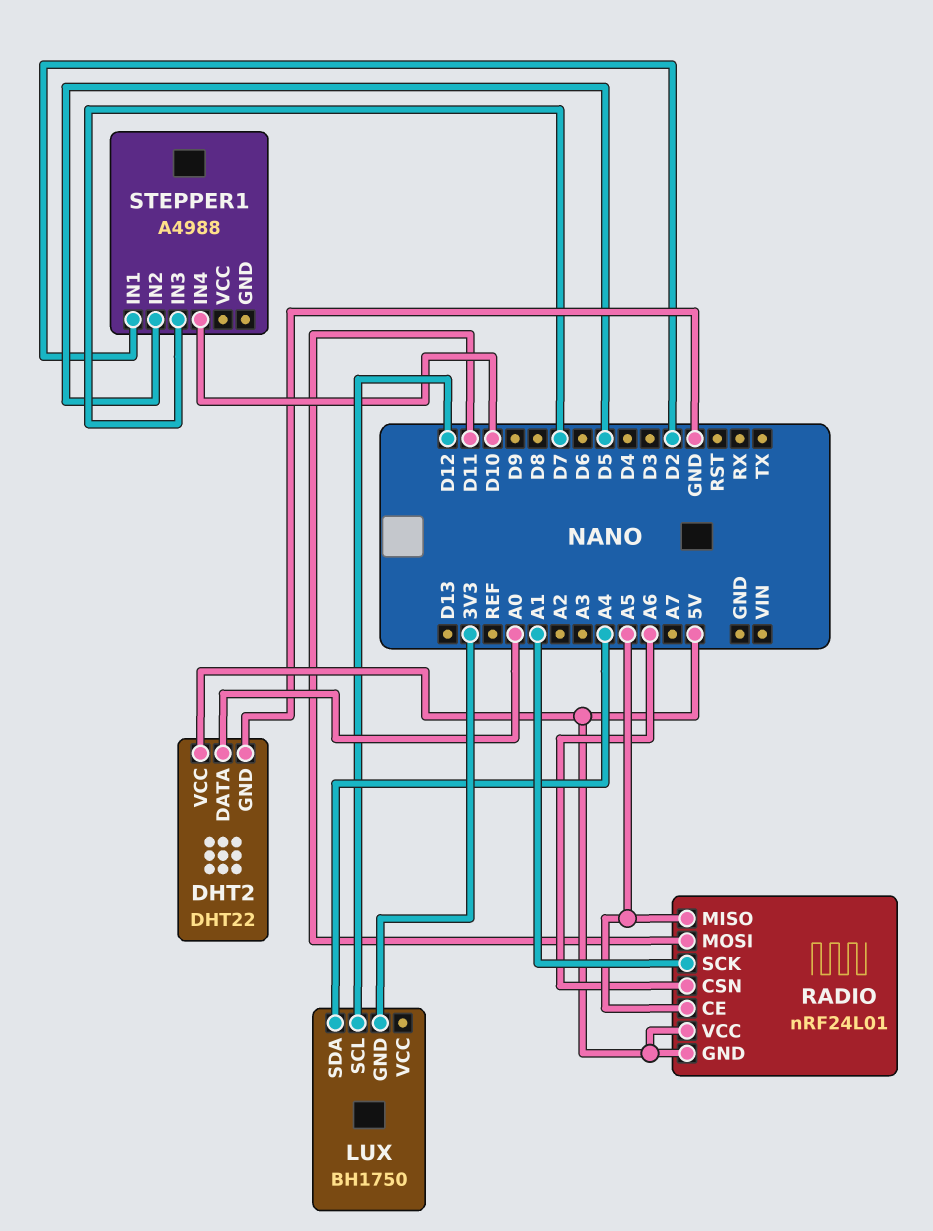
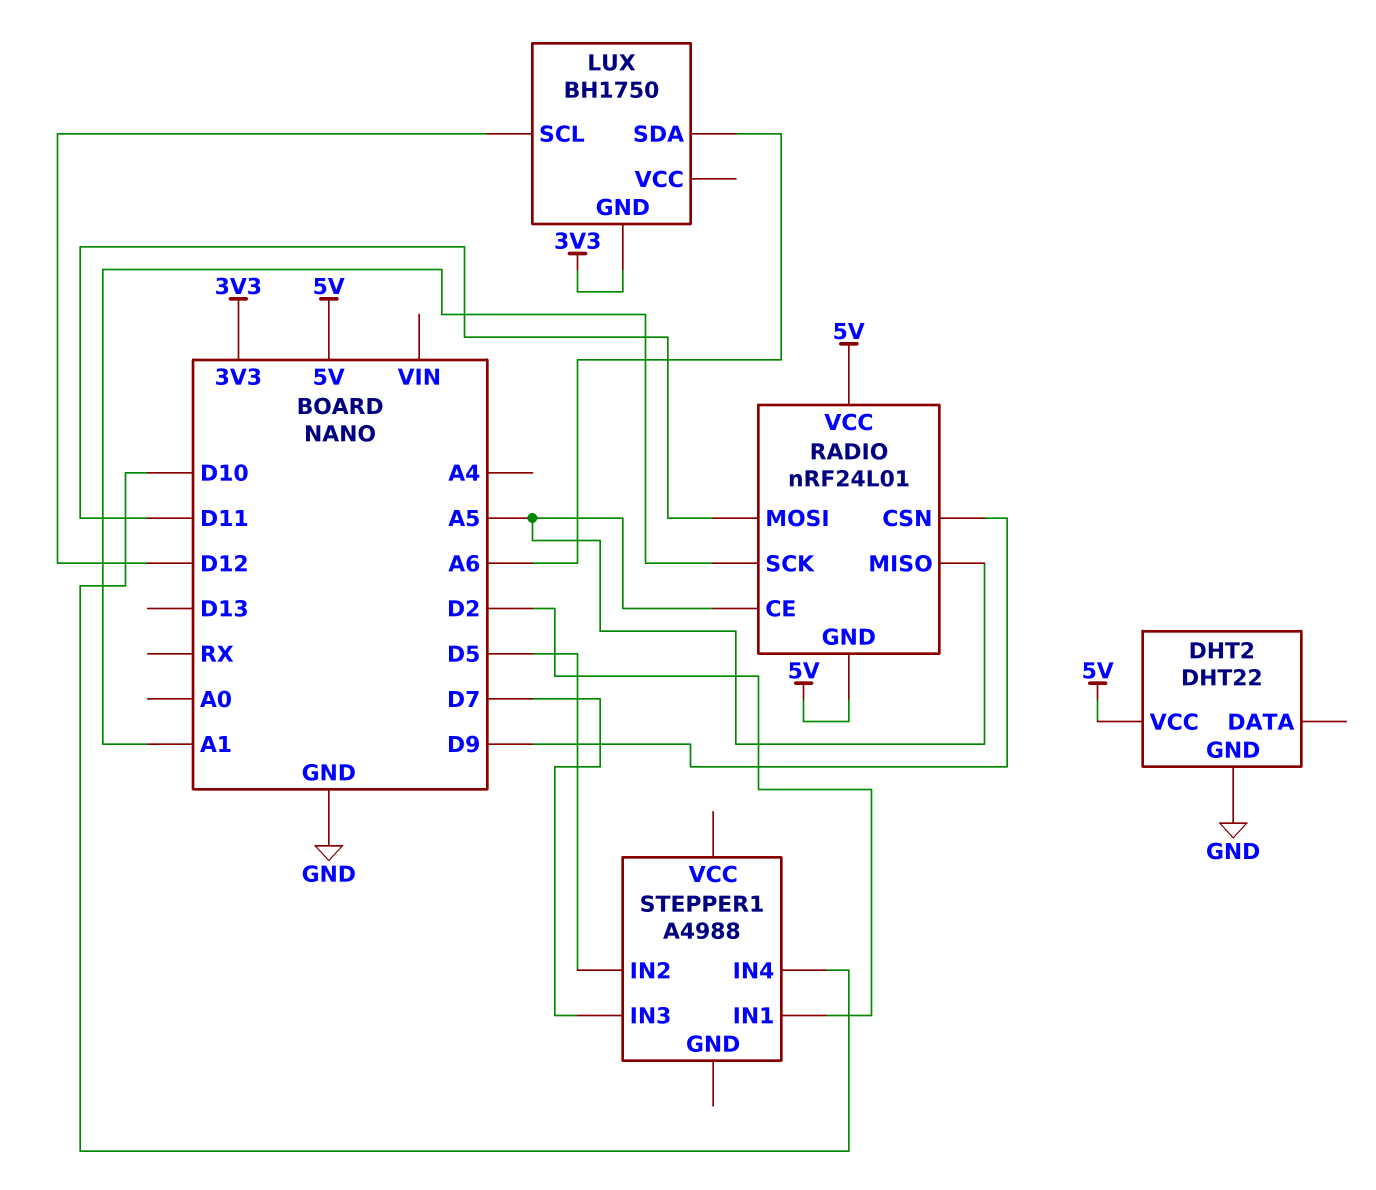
DHT2 pin DATA: A0 -> none
LUX pin SDA: A4 -> A6
RADIO pin CSN: A6 -> D9

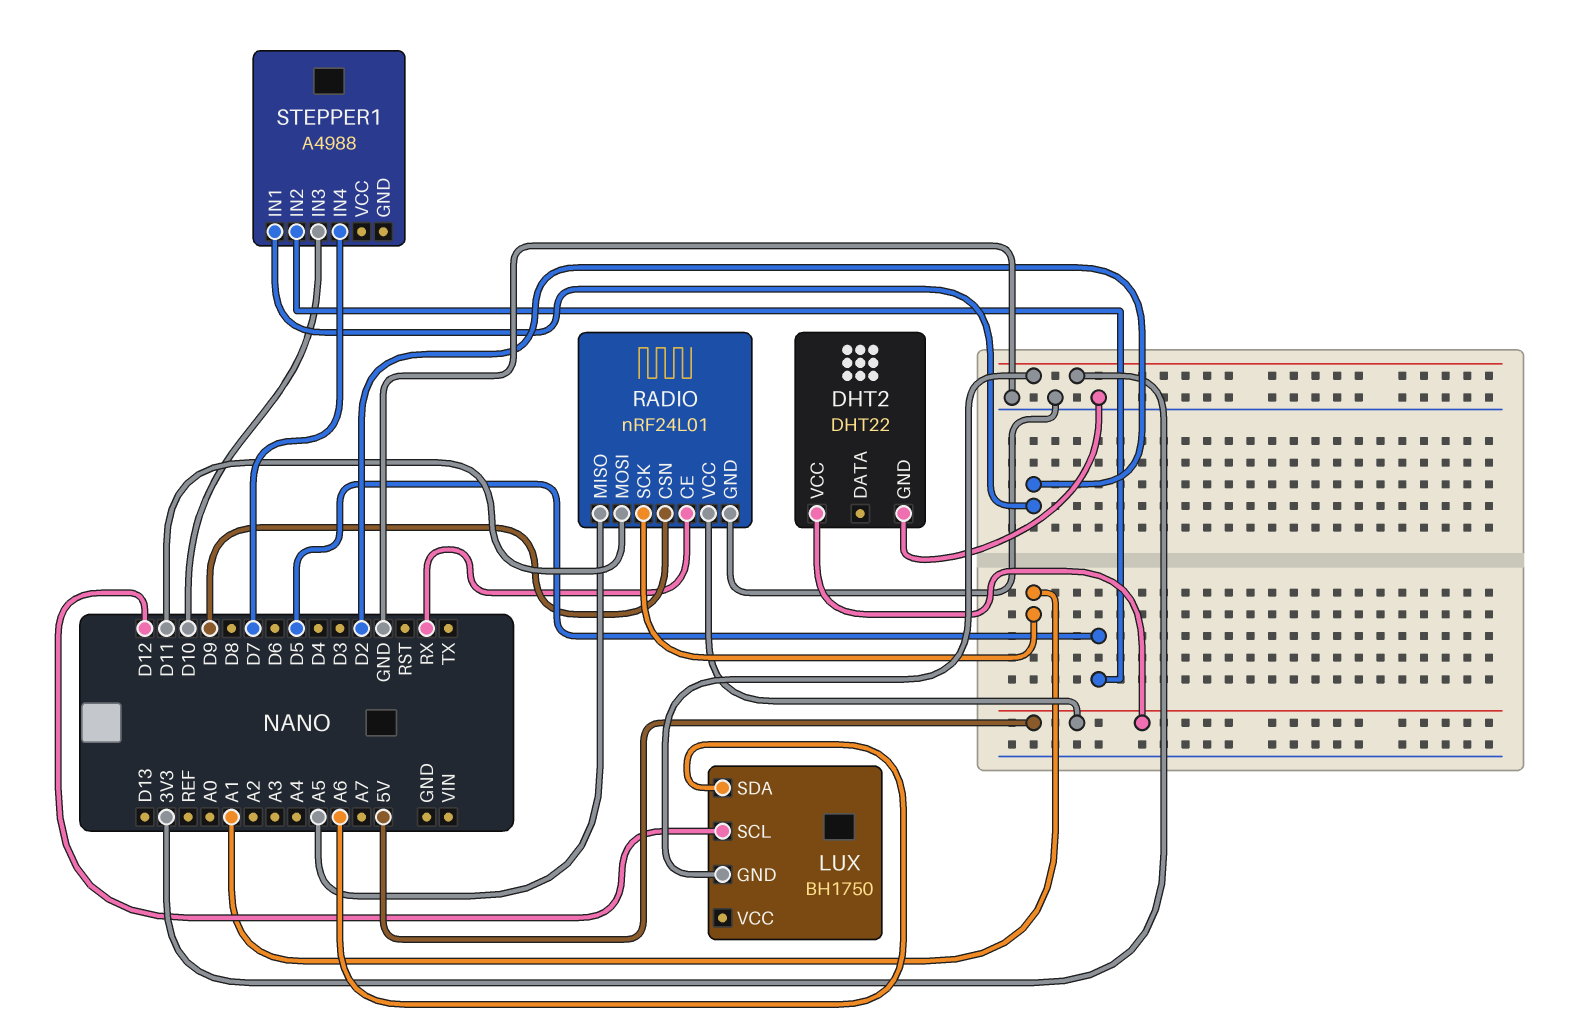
RADIO pin CE: A5 -> RX
RADIO pin GND: 5V -> GND
STEPPER1 pin IN3: D7 -> D10
STEPPER1 pin IN4: D10 -> D7

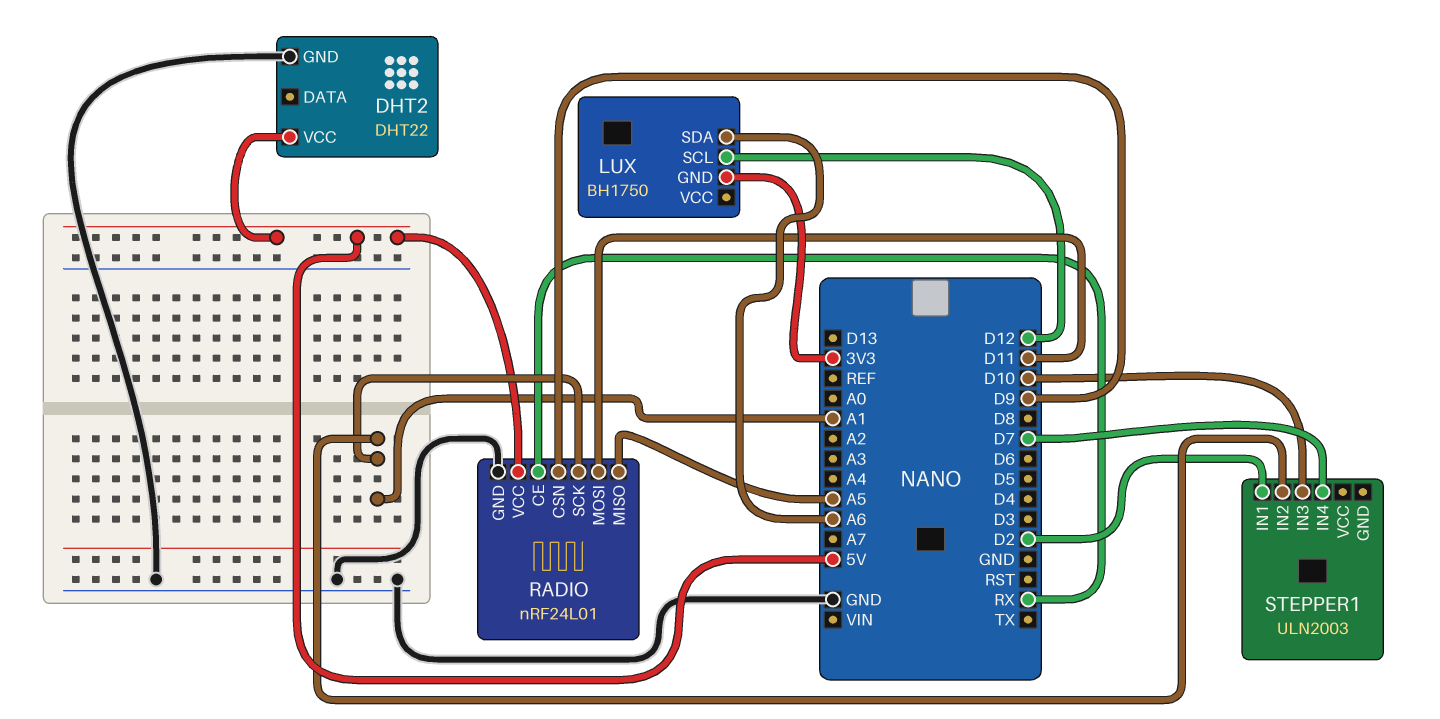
STEPPER1: A4988 -> ULN2003
STEPPER1 pin IN2: D5 -> A1

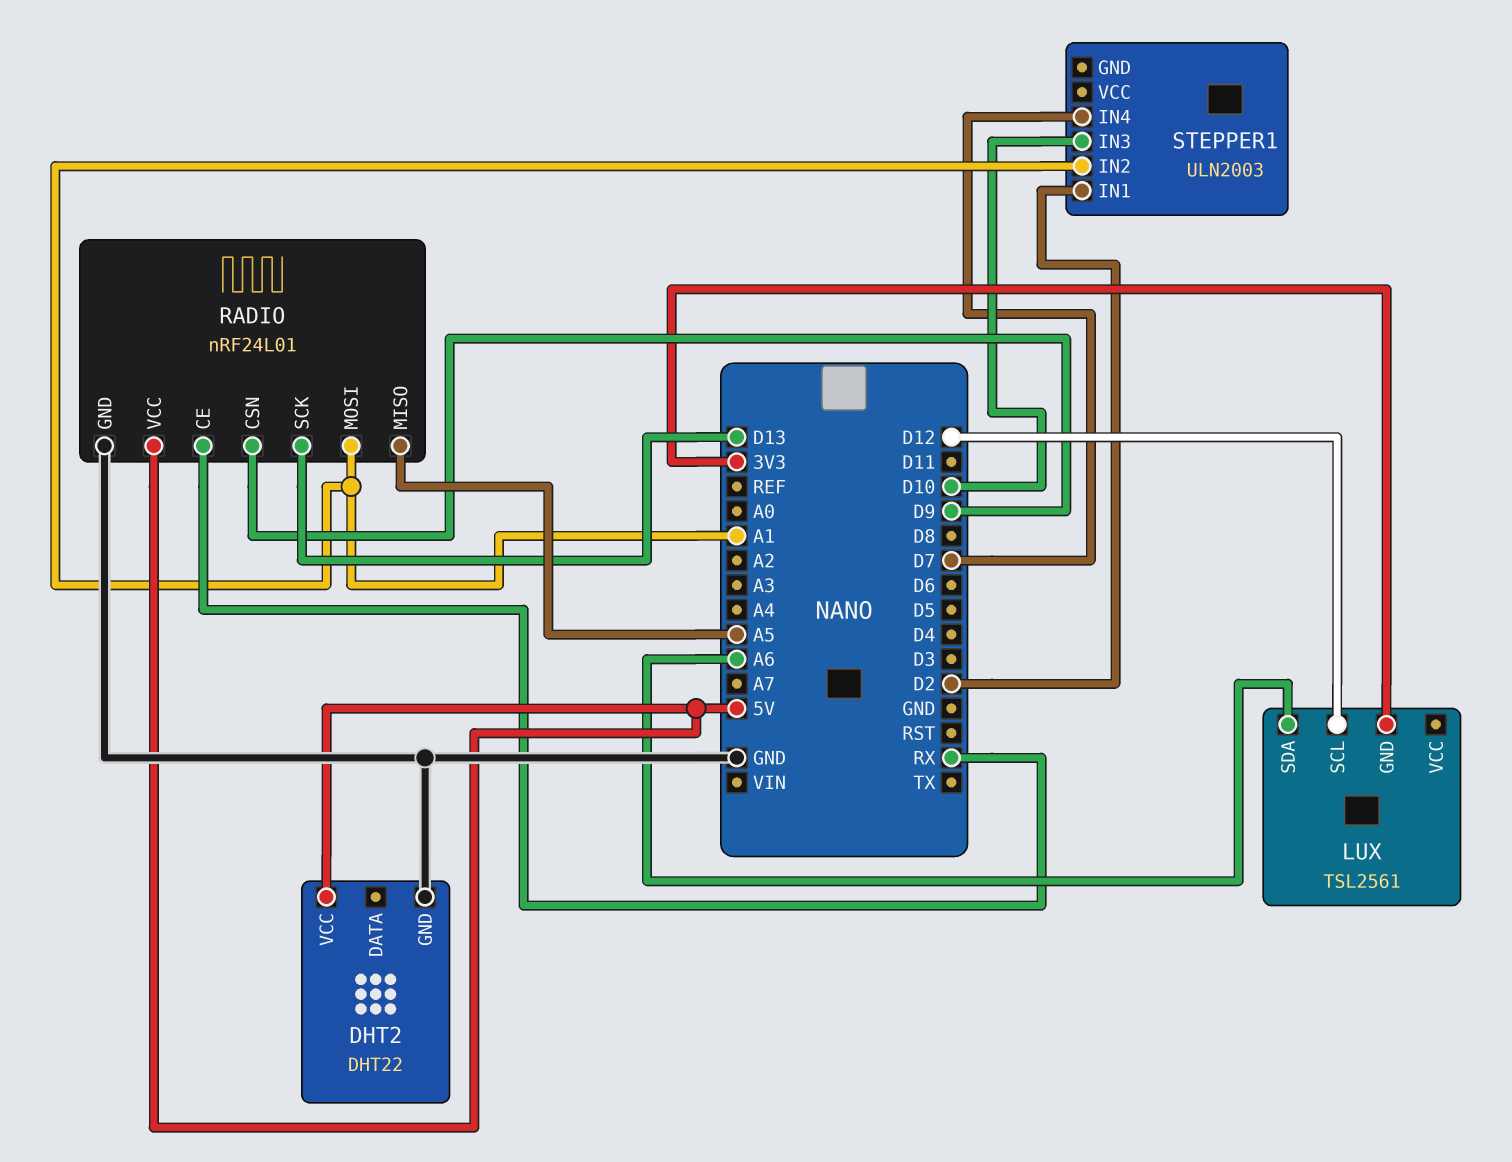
LUX: BH1750 -> TSL2561
RADIO pin MOSI: D11 -> A1
RADIO pin SCK: A1 -> D13

